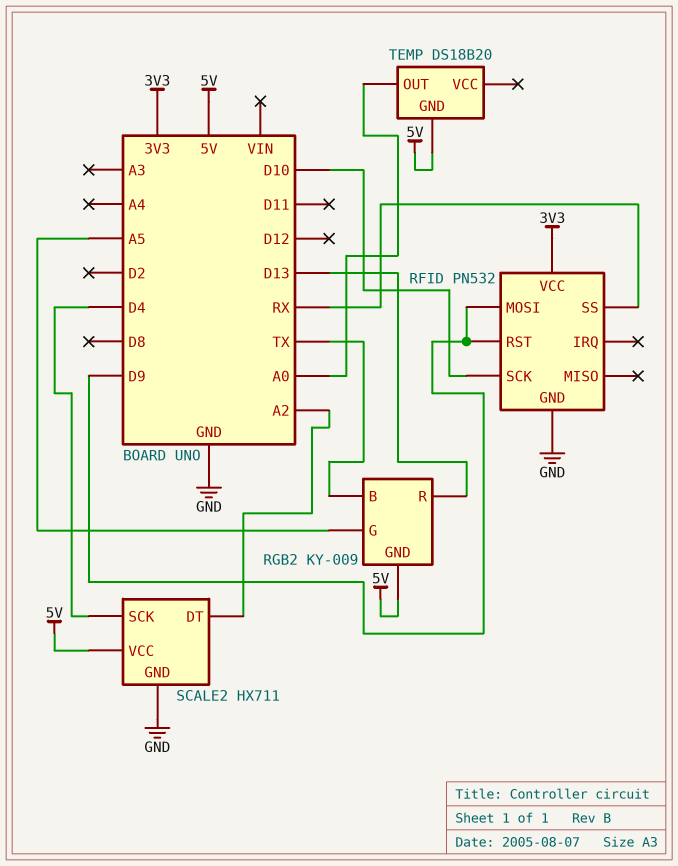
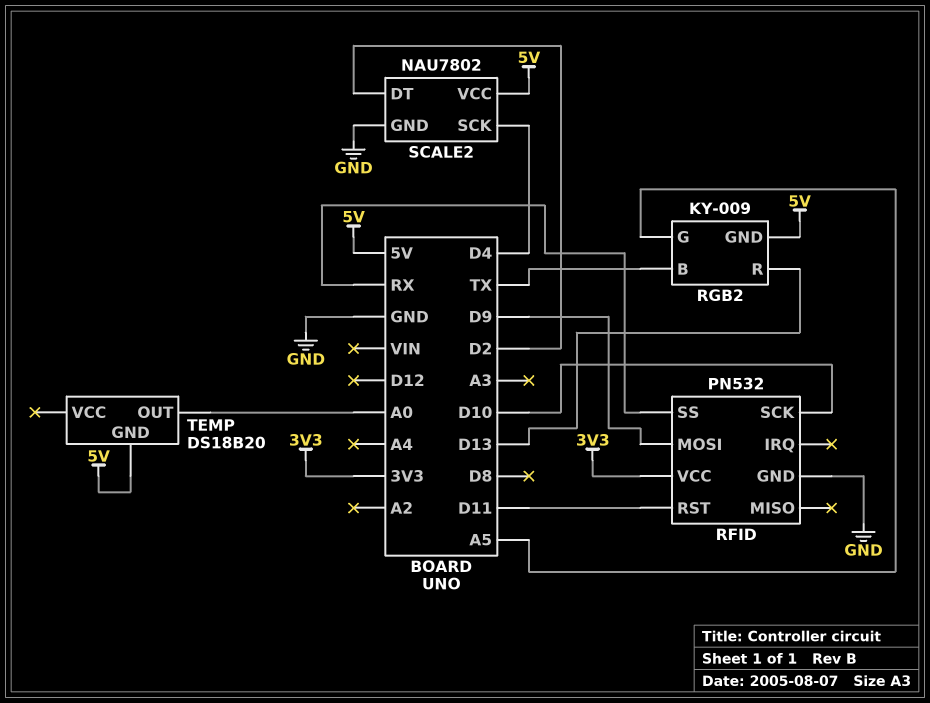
RFID pin RST: D9 -> D11
SCALE2: HX711 -> NAU7802
SCALE2 pin DT: A2 -> D2

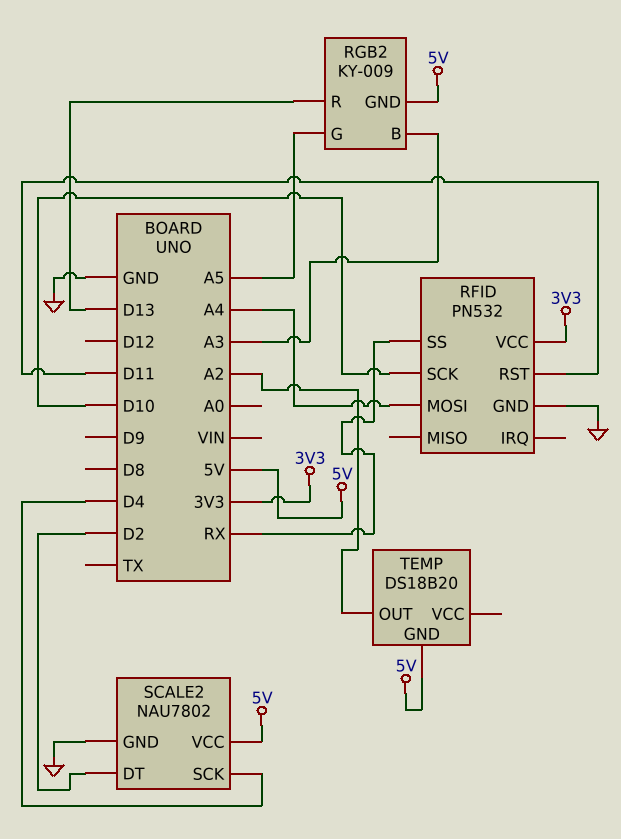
RFID pin MOSI: D9 -> A4
RGB2 pin B: TX -> A3
TEMP pin OUT: A0 -> A2

